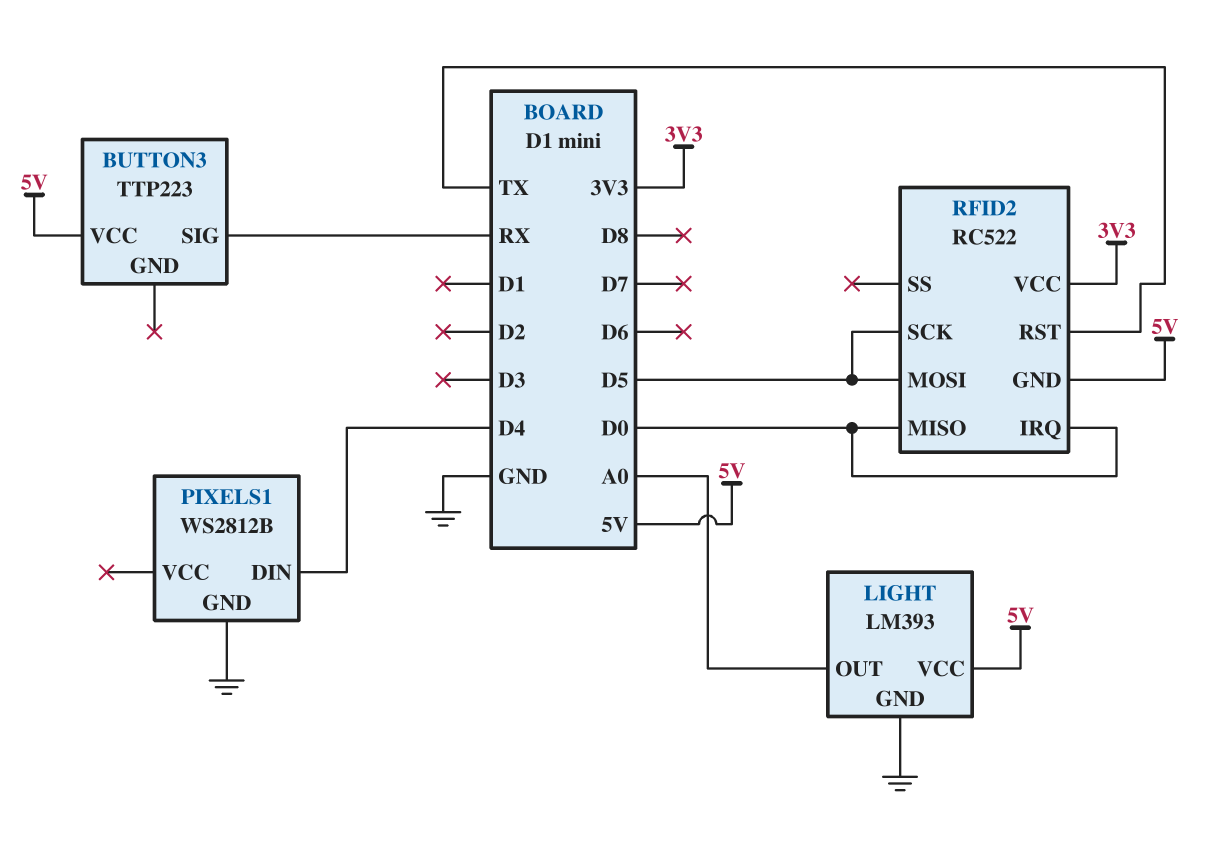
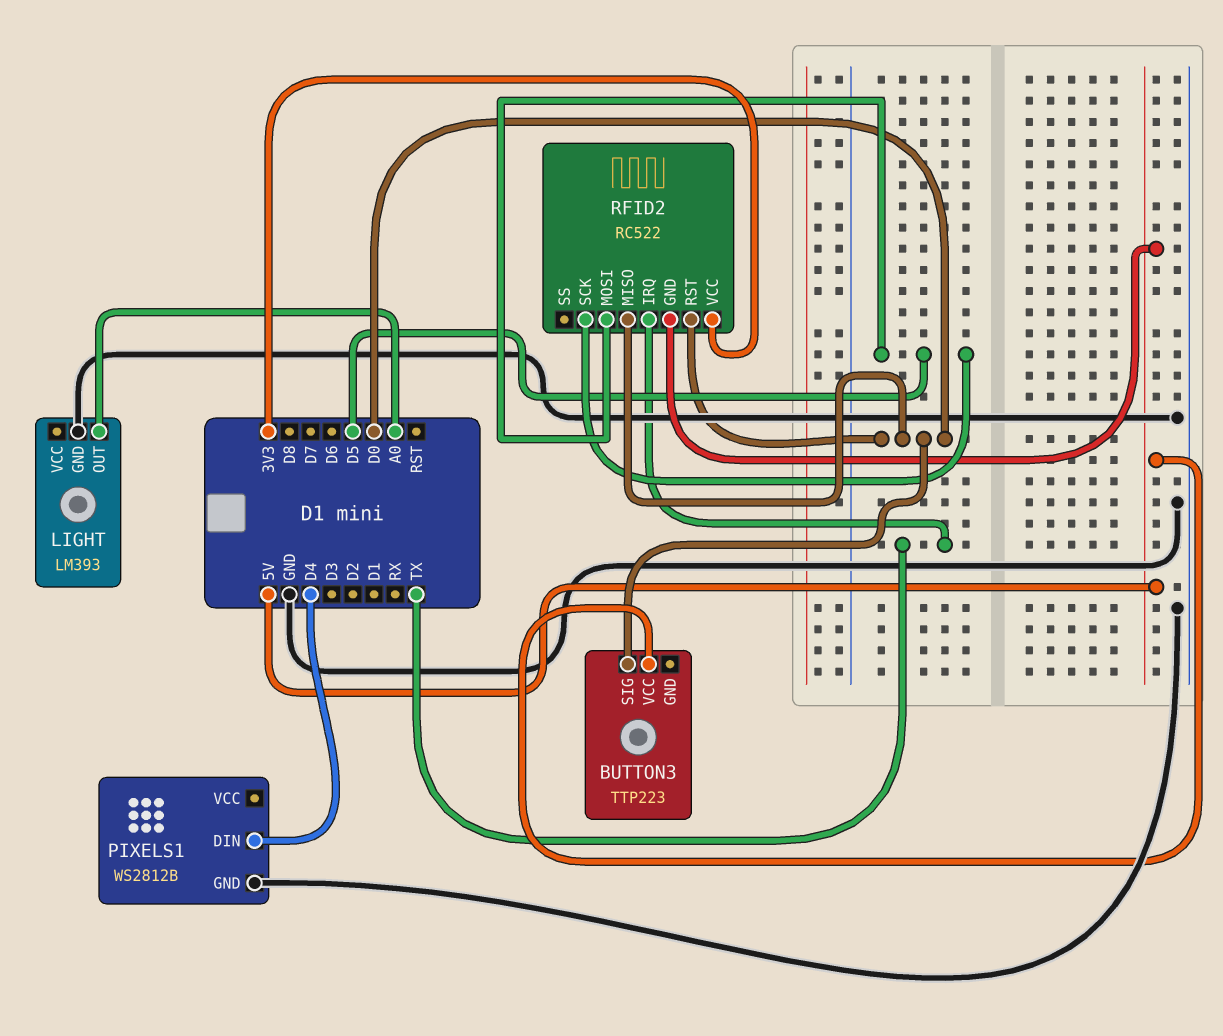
BUTTON3 pin SIG: RX -> D0
LIGHT pin VCC: 5V -> none
RFID2 pin IRQ: D0 -> TX
RFID2 pin RST: TX -> D0

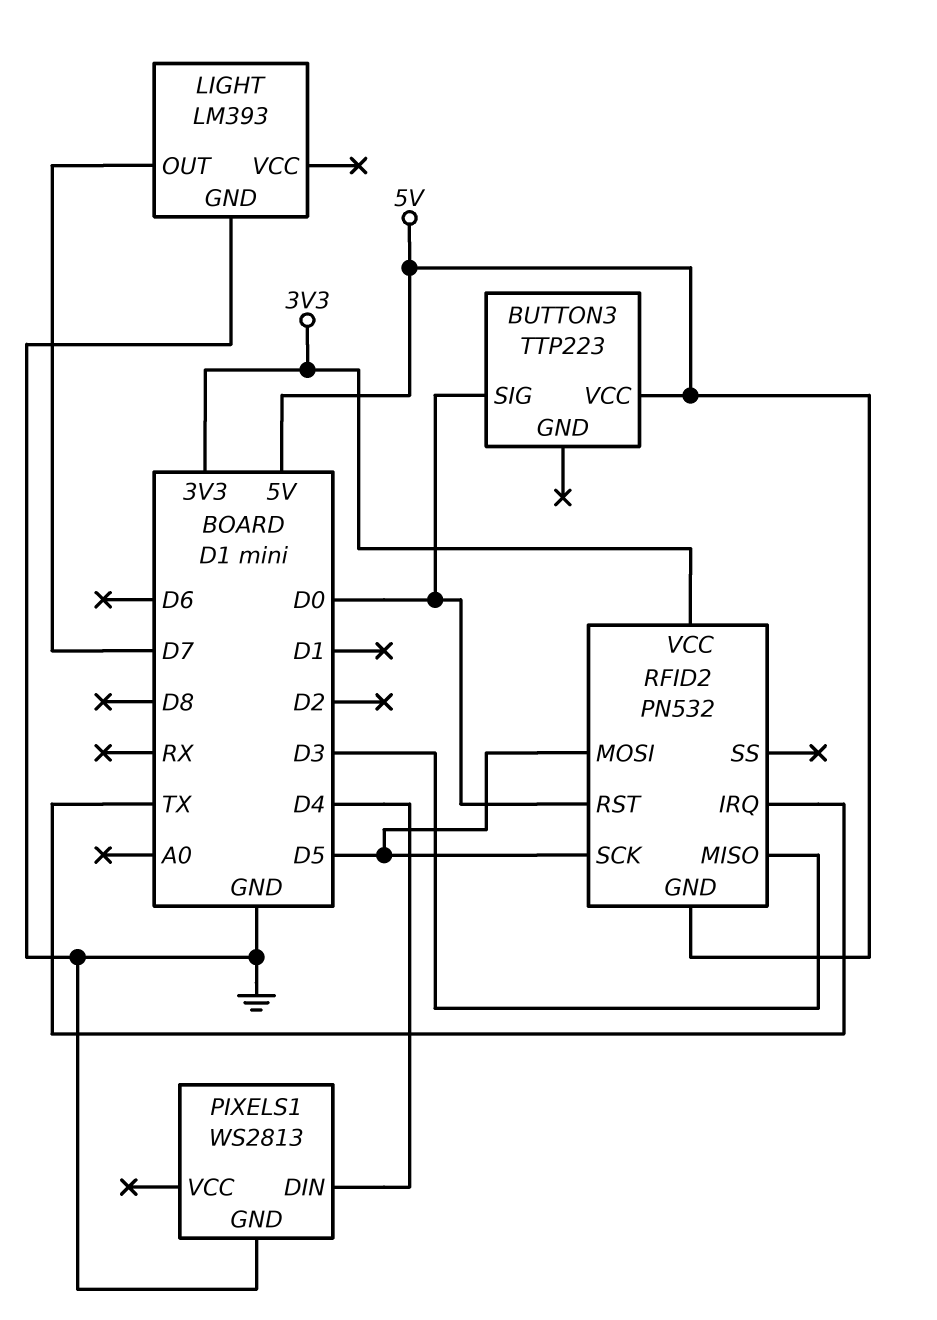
LIGHT pin OUT: A0 -> D7
PIXELS1: WS2812B -> WS2813
RFID2: RC522 -> PN532
RFID2 pin MISO: D0 -> D3

